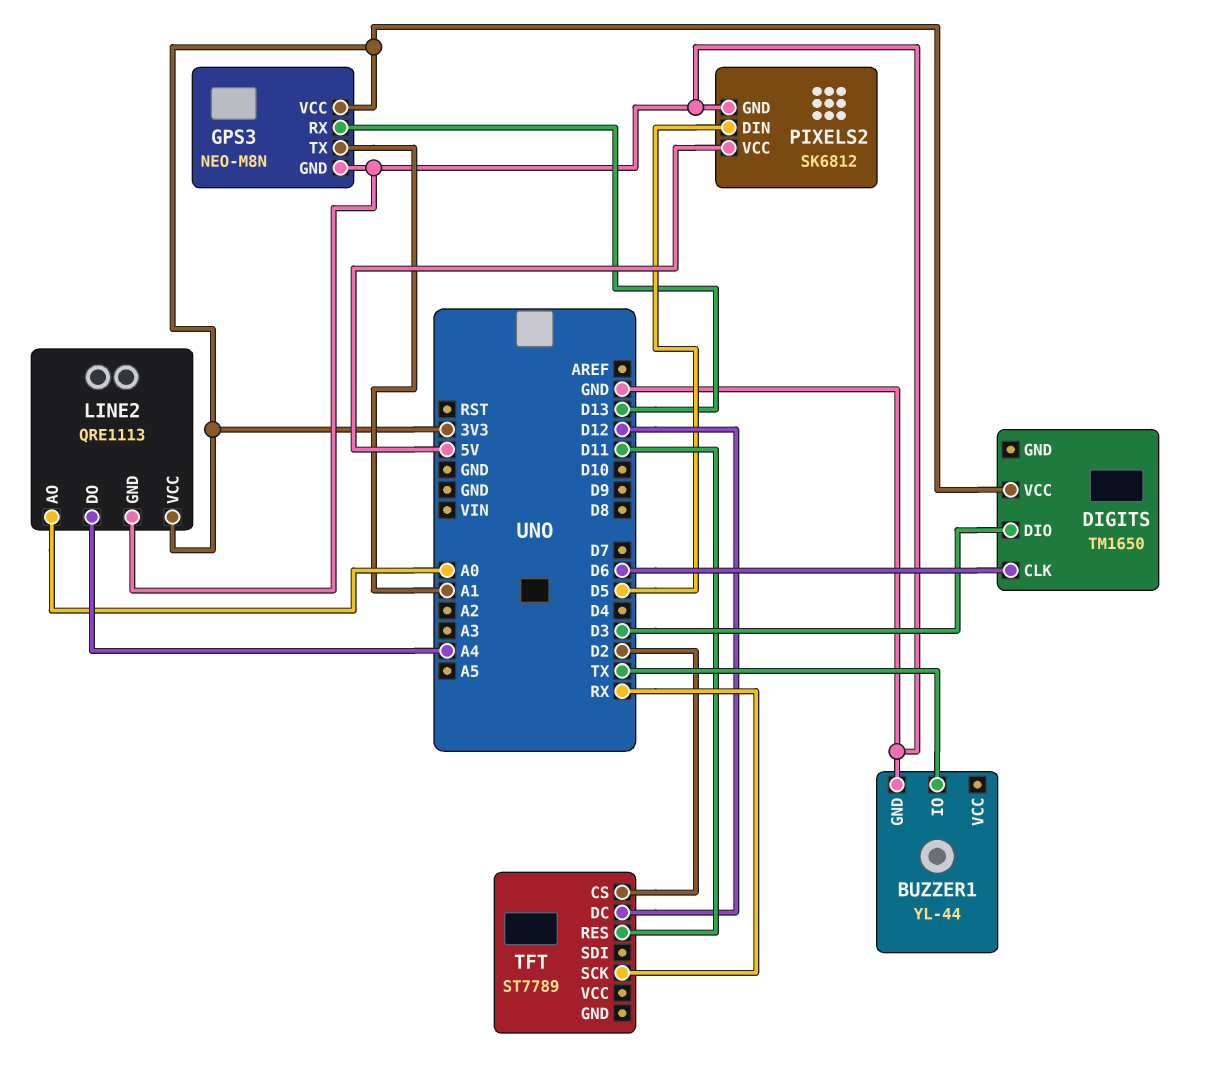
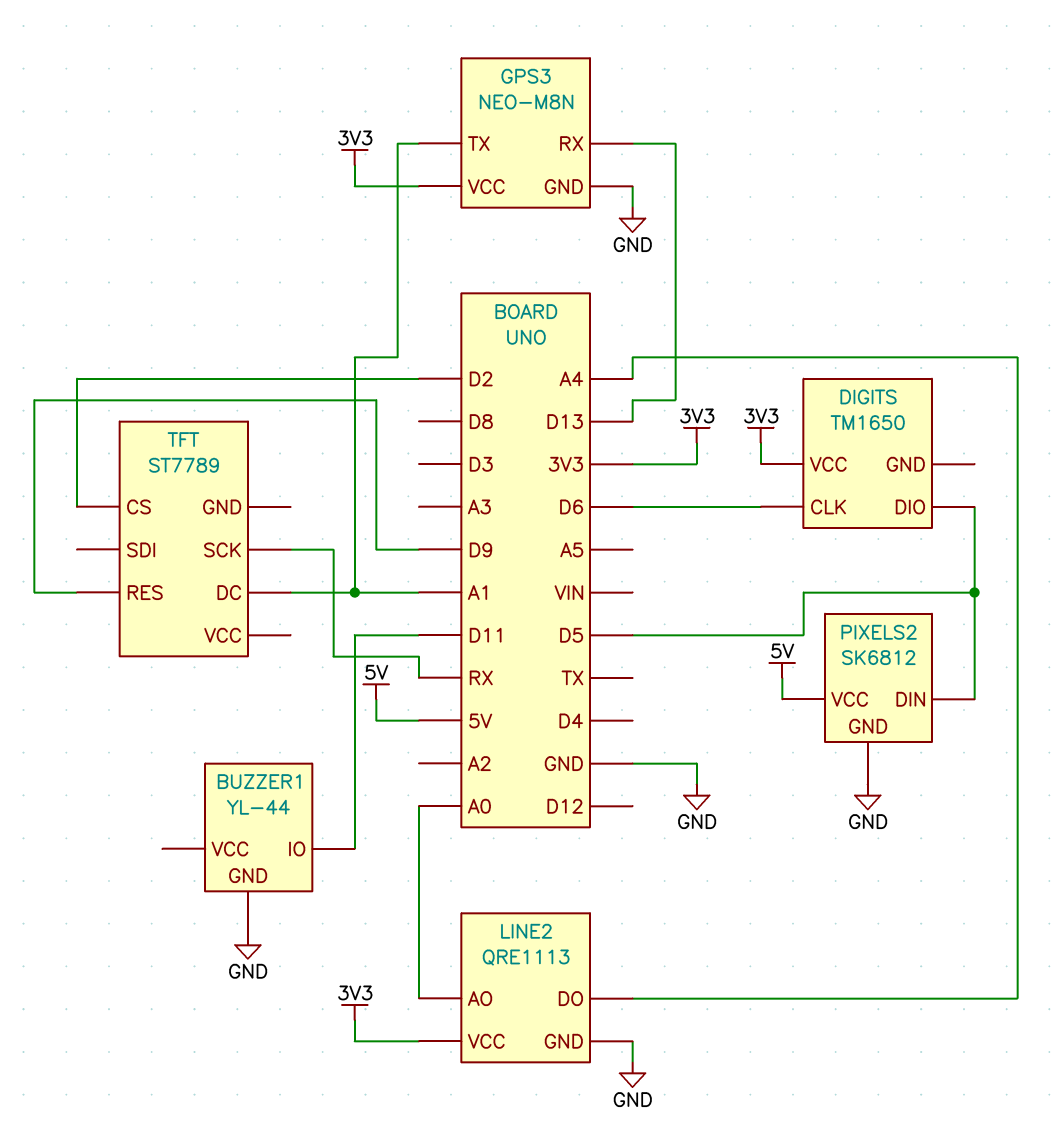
BUZZER1 pin IO: TX -> D11
DIGITS pin DIO: D3 -> D5
TFT pin DC: D12 -> A1
TFT pin RES: D11 -> D9

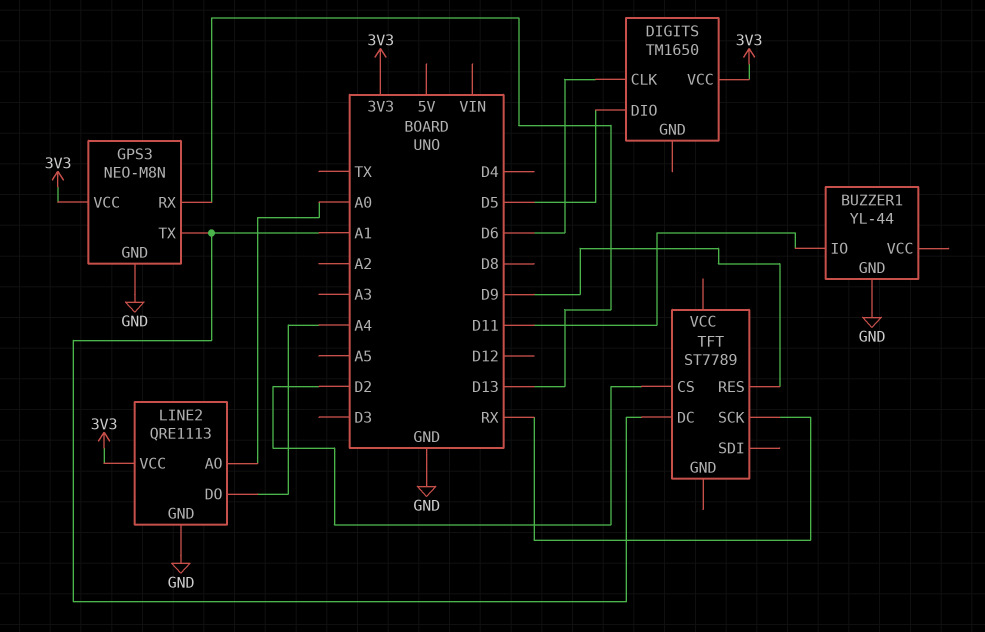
PIXELS2: SK6812 -> none
PIXELS2 pin DIN: D5 -> none
PIXELS2 pin GND: GND -> none
PIXELS2 pin VCC: 5V -> none

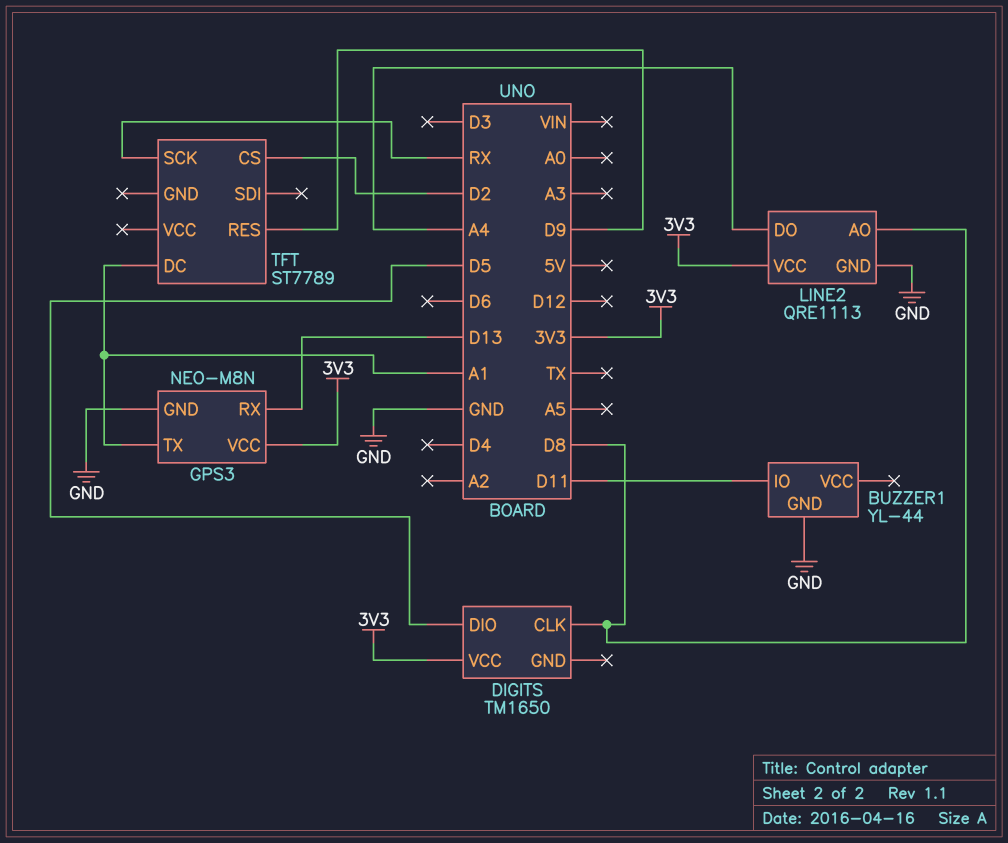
DIGITS pin CLK: D6 -> D8
LINE2 pin AO: A0 -> D8

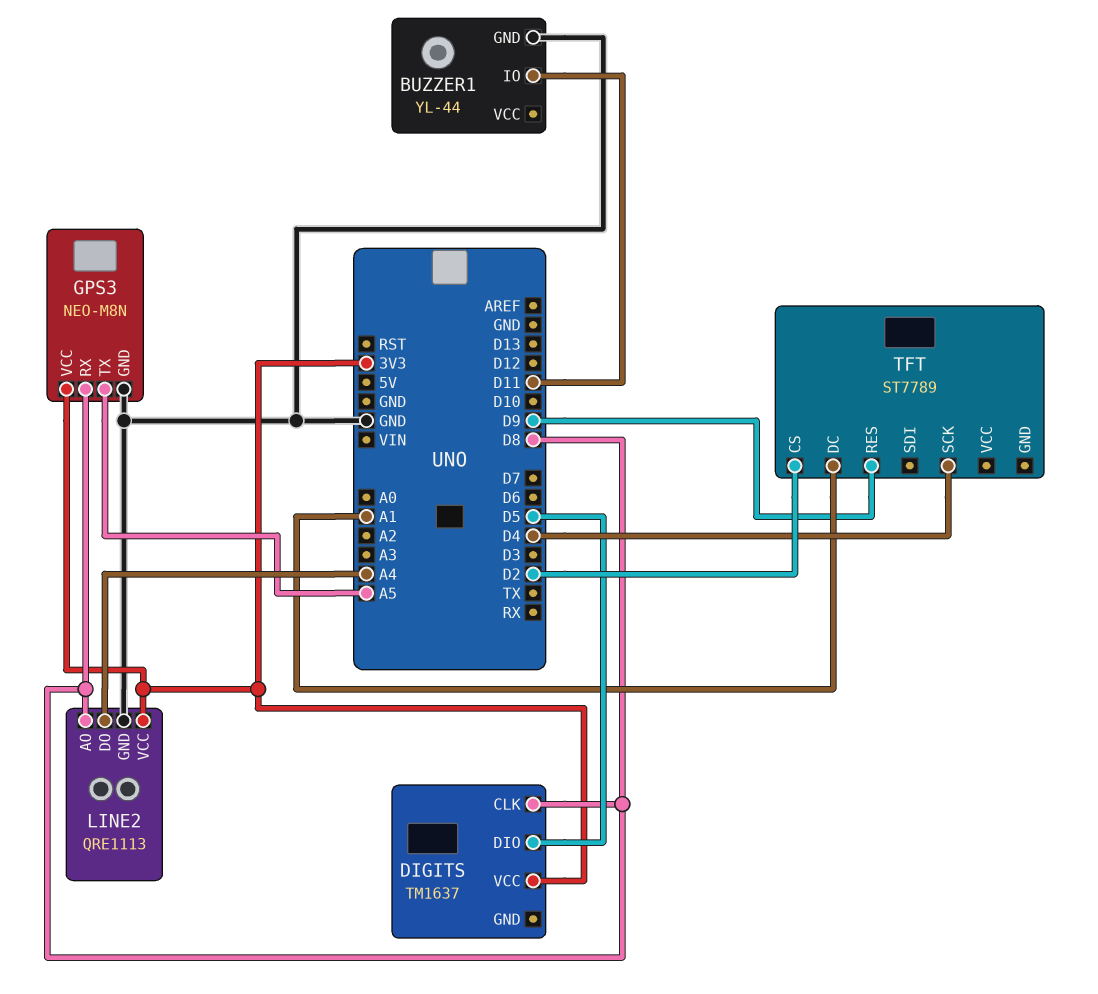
DIGITS: TM1650 -> TM1637
GPS3 pin RX: D13 -> D8
GPS3 pin TX: A1 -> A5
TFT pin SCK: RX -> D4

